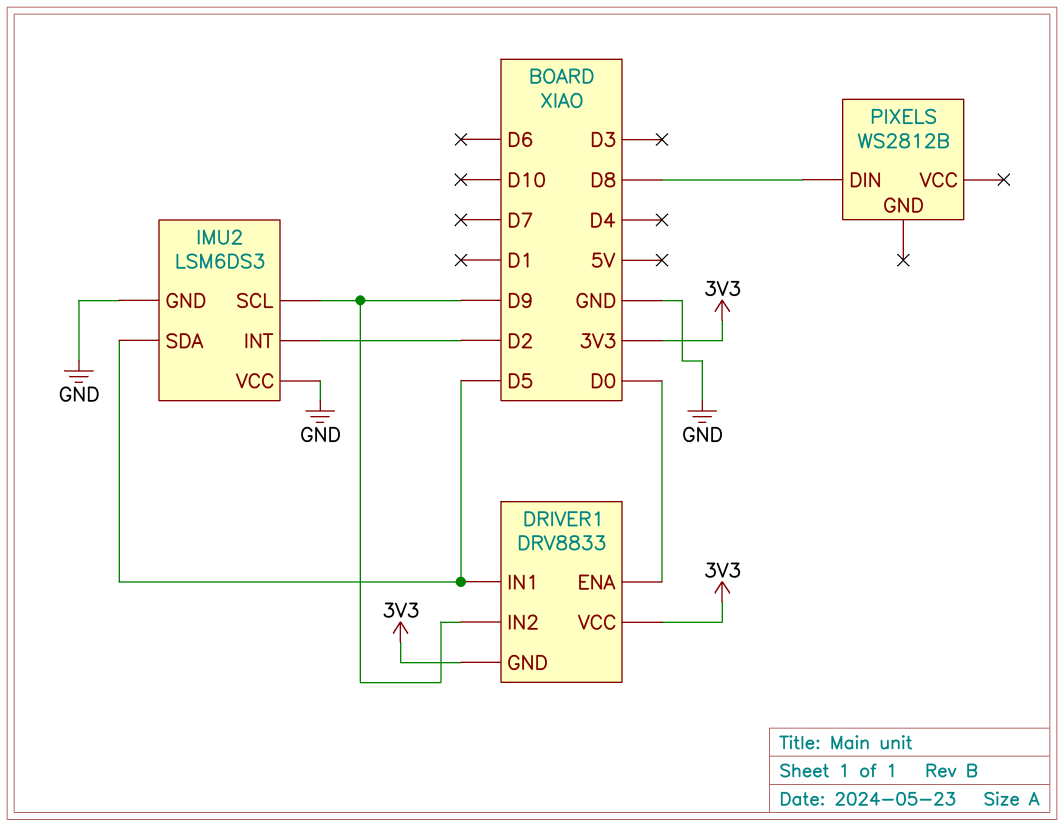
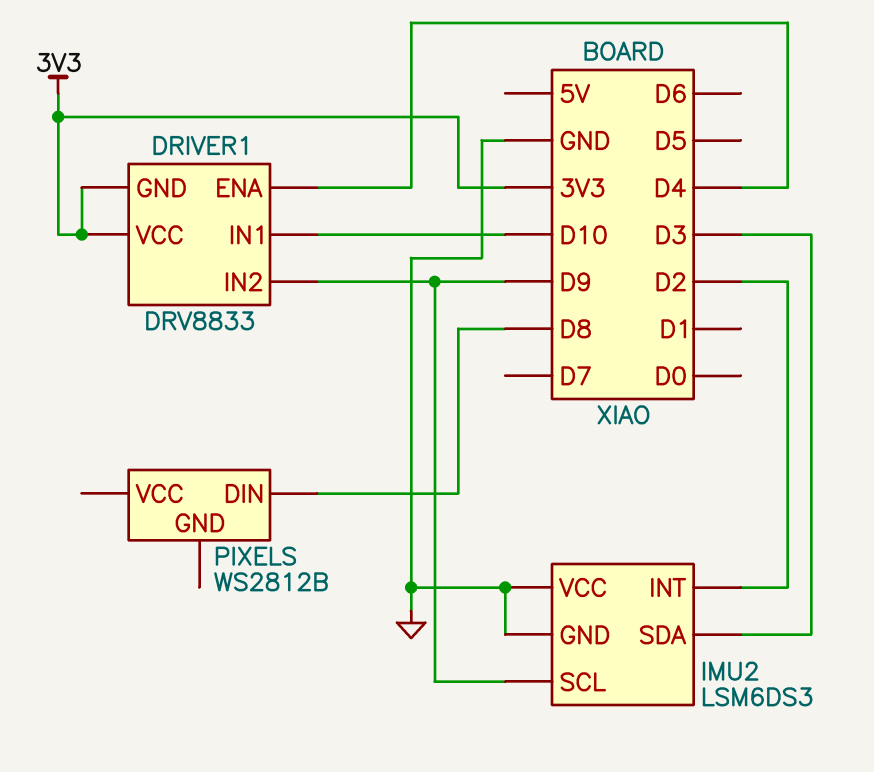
DRIVER1 pin ENA: D0 -> D4
DRIVER1 pin IN1: D5 -> D10
IMU2 pin SDA: D5 -> D3

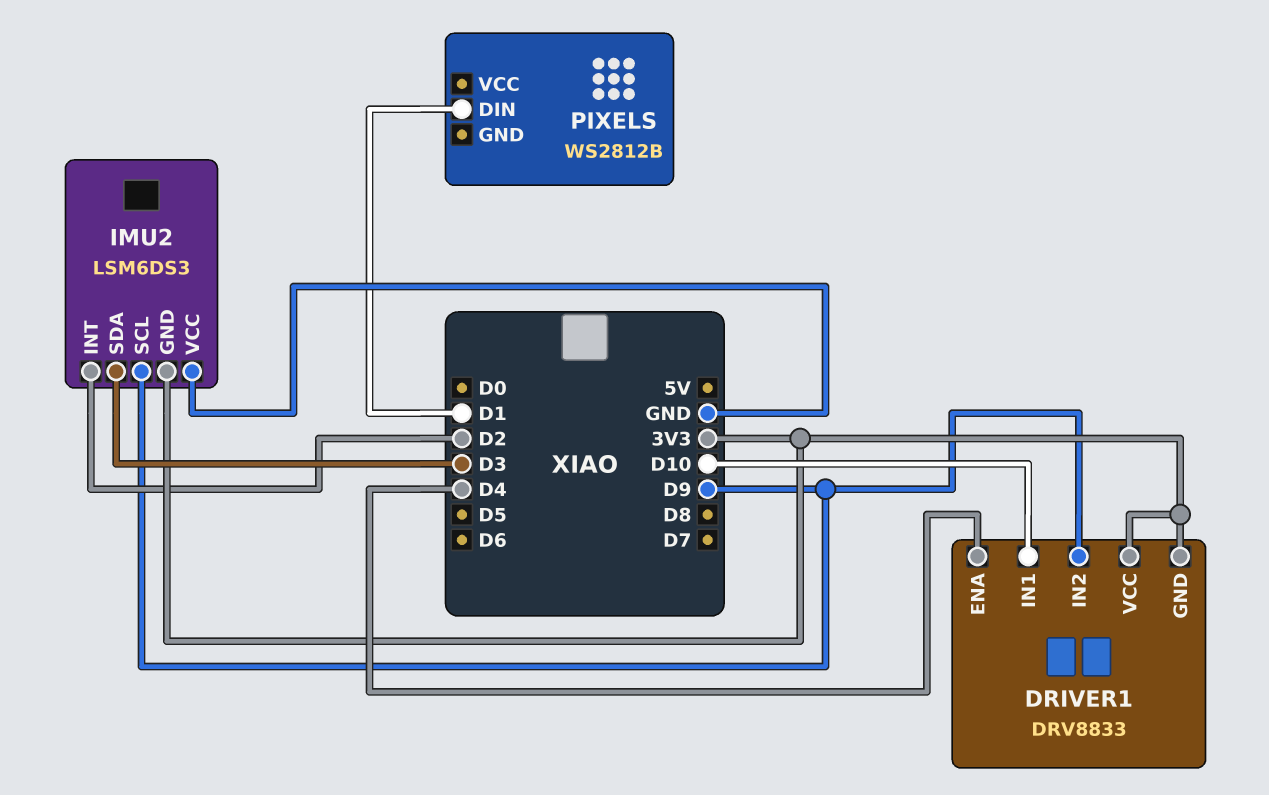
IMU2 pin GND: GND -> 3V3
PIXELS pin DIN: D8 -> D1

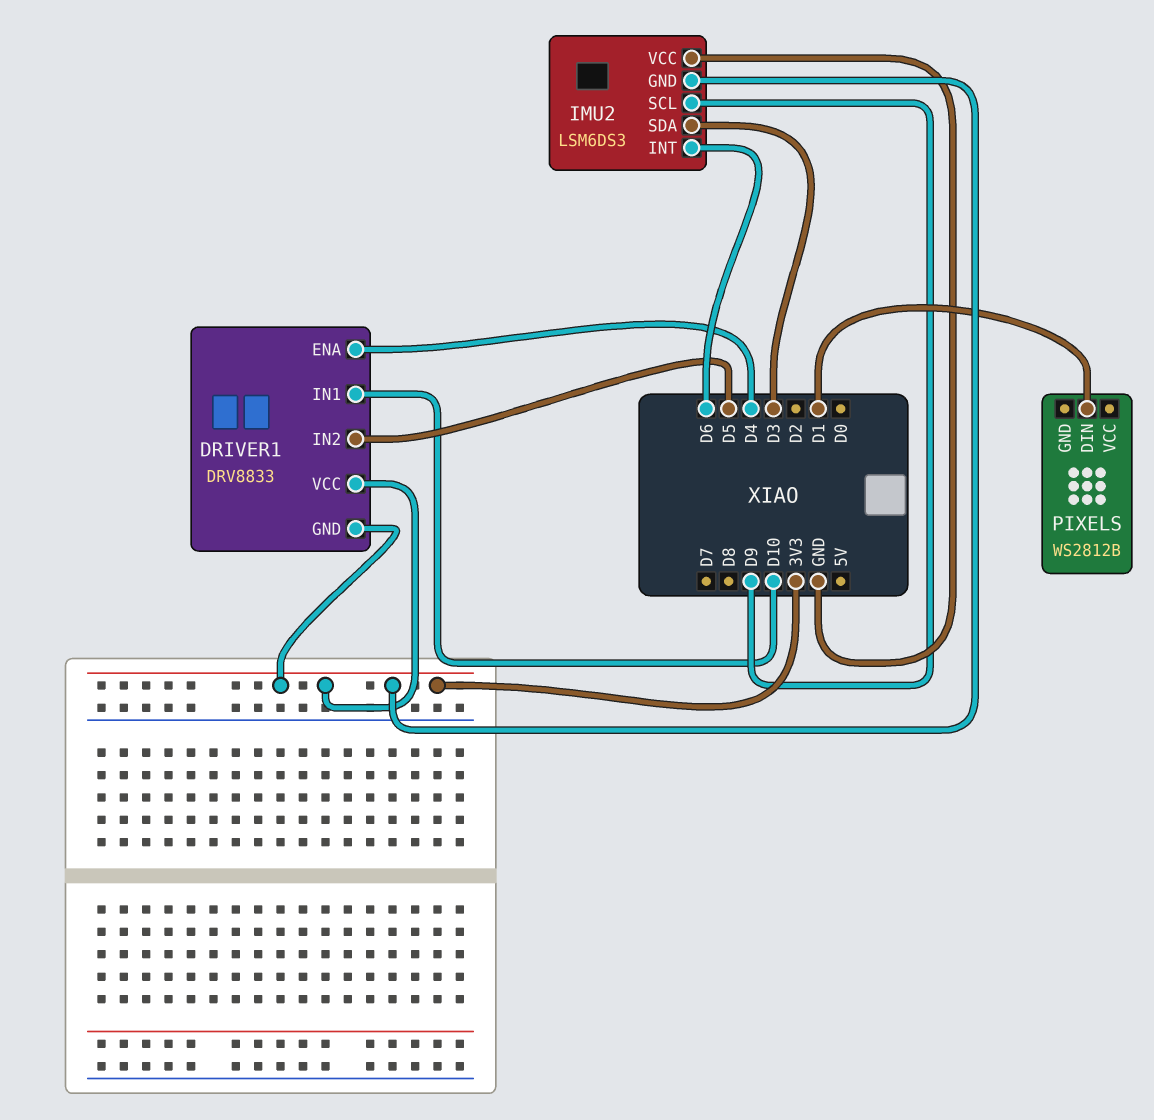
DRIVER1 pin IN2: D9 -> D5
IMU2 pin INT: D2 -> D6

